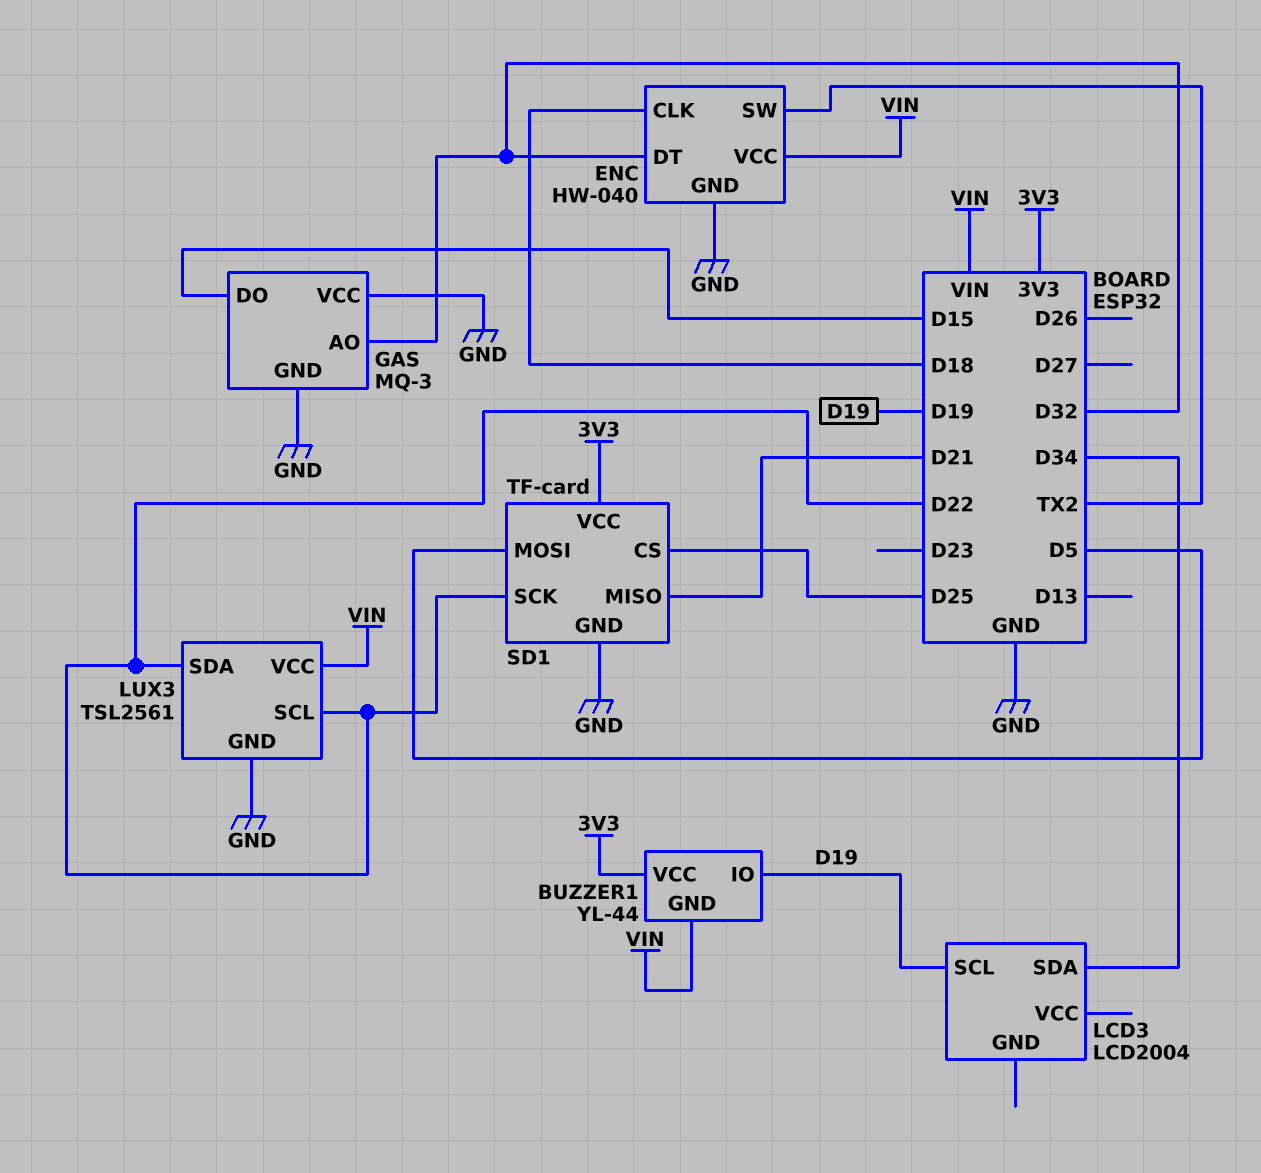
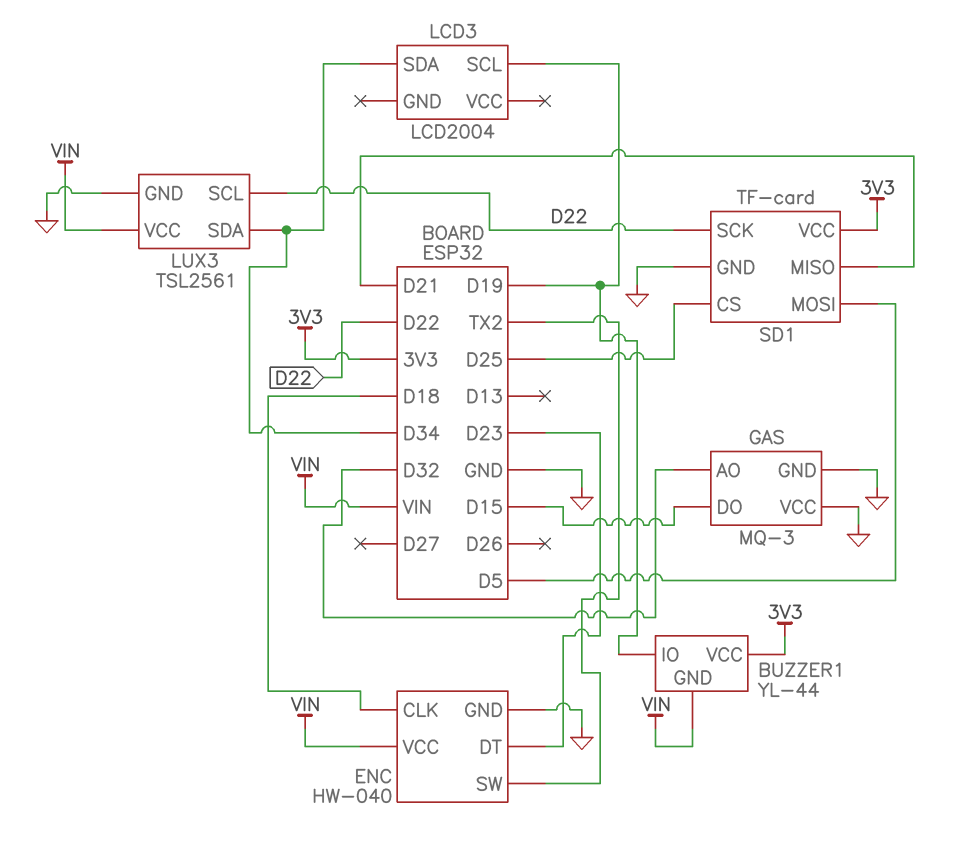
ENC pin DT: D32 -> D23
LUX3 pin SDA: D22 -> D34

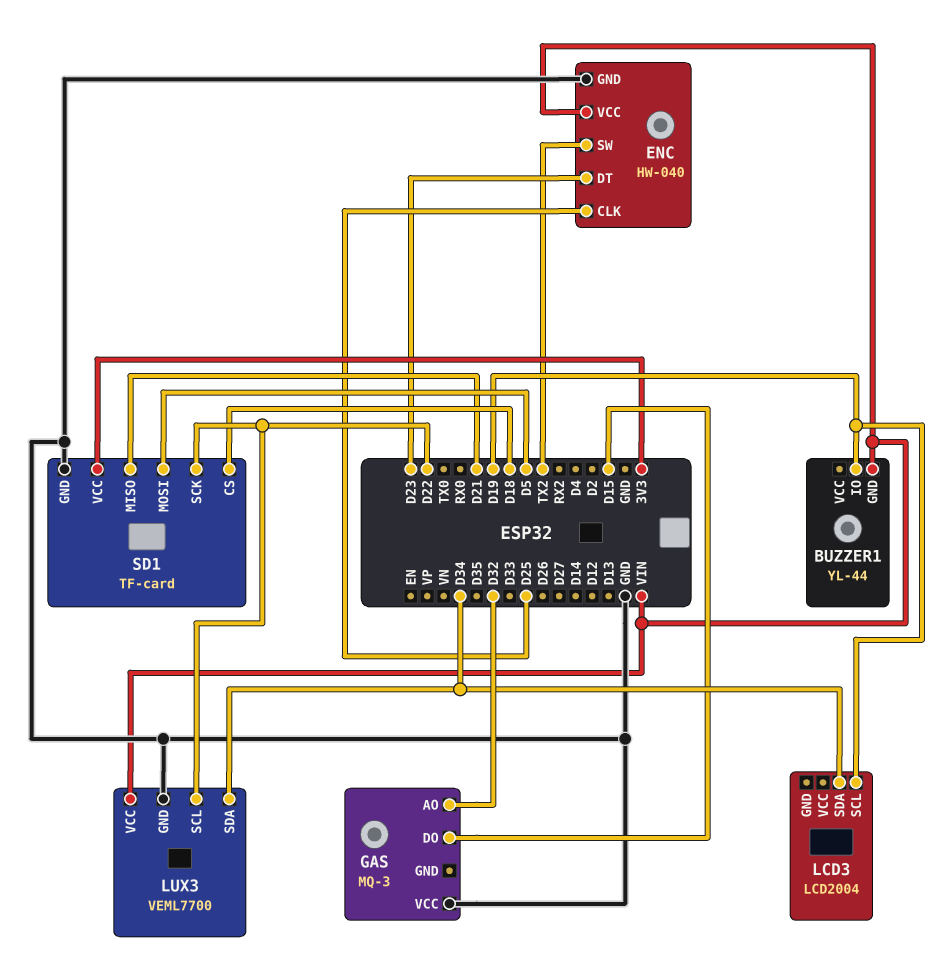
BUZZER1 pin VCC: 3V3 -> none
ENC pin CLK: D18 -> D25
GAS pin GND: GND -> none
LUX3: TSL2561 -> VEML7700
SD1 pin CS: D25 -> D18

